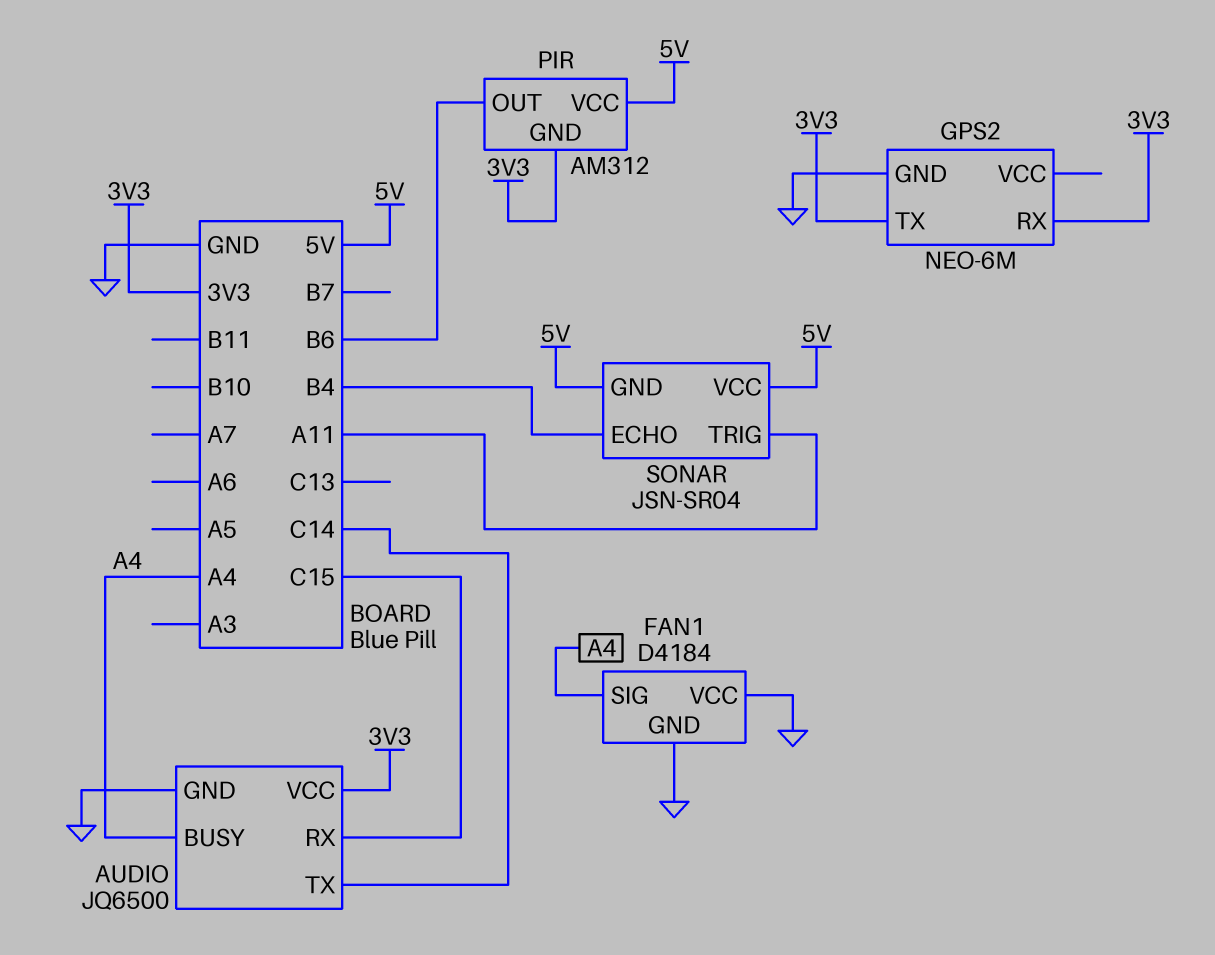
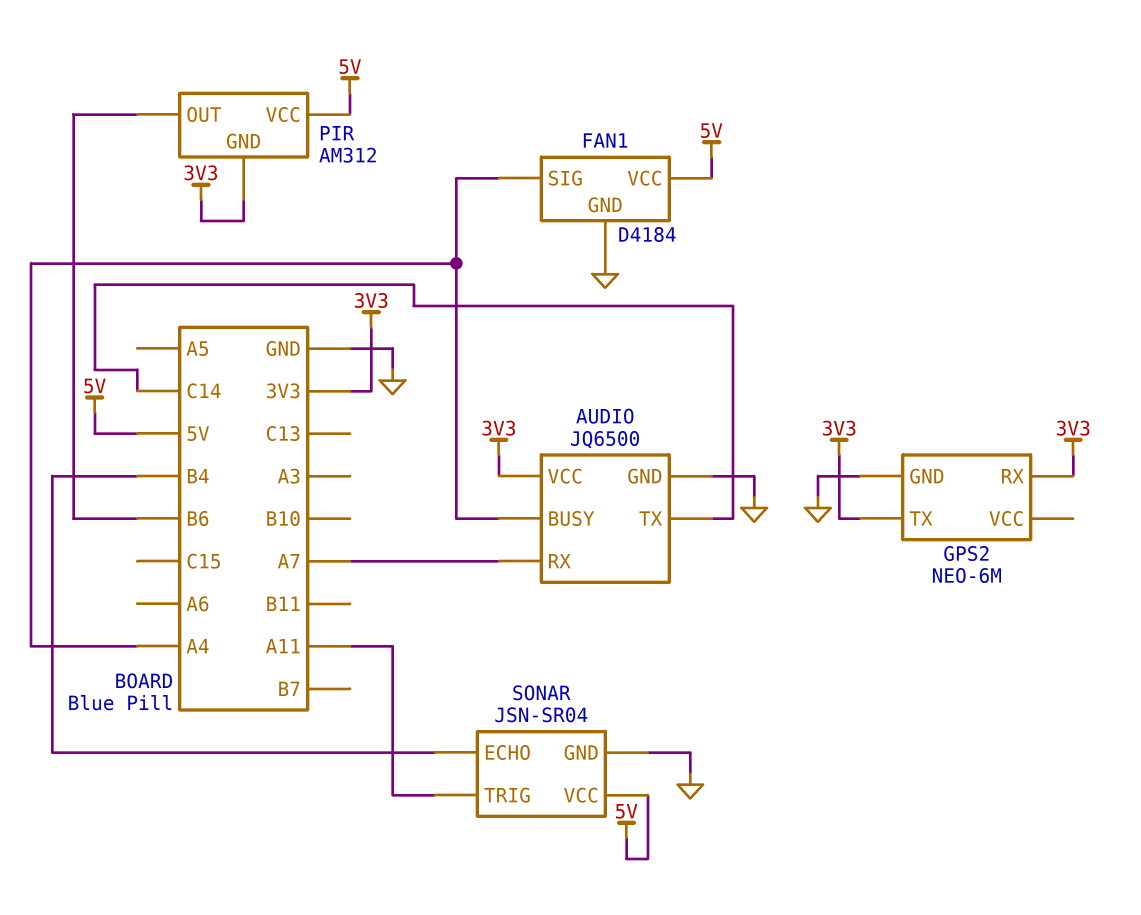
AUDIO pin RX: C15 -> A7
FAN1 pin VCC: GND -> 5V
SONAR pin GND: 5V -> GND

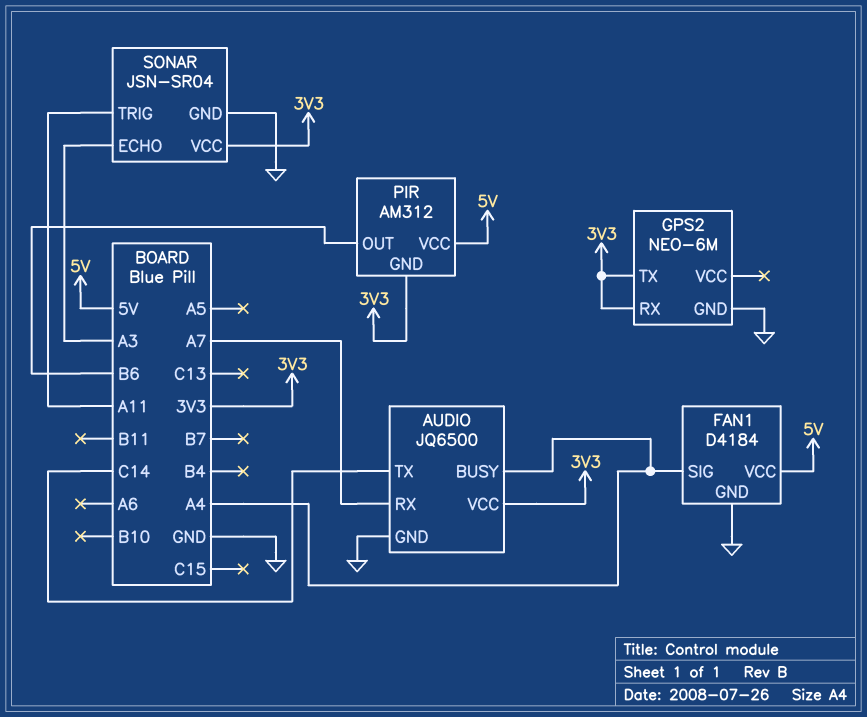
SONAR pin ECHO: B4 -> A3
SONAR pin VCC: 5V -> 3V3

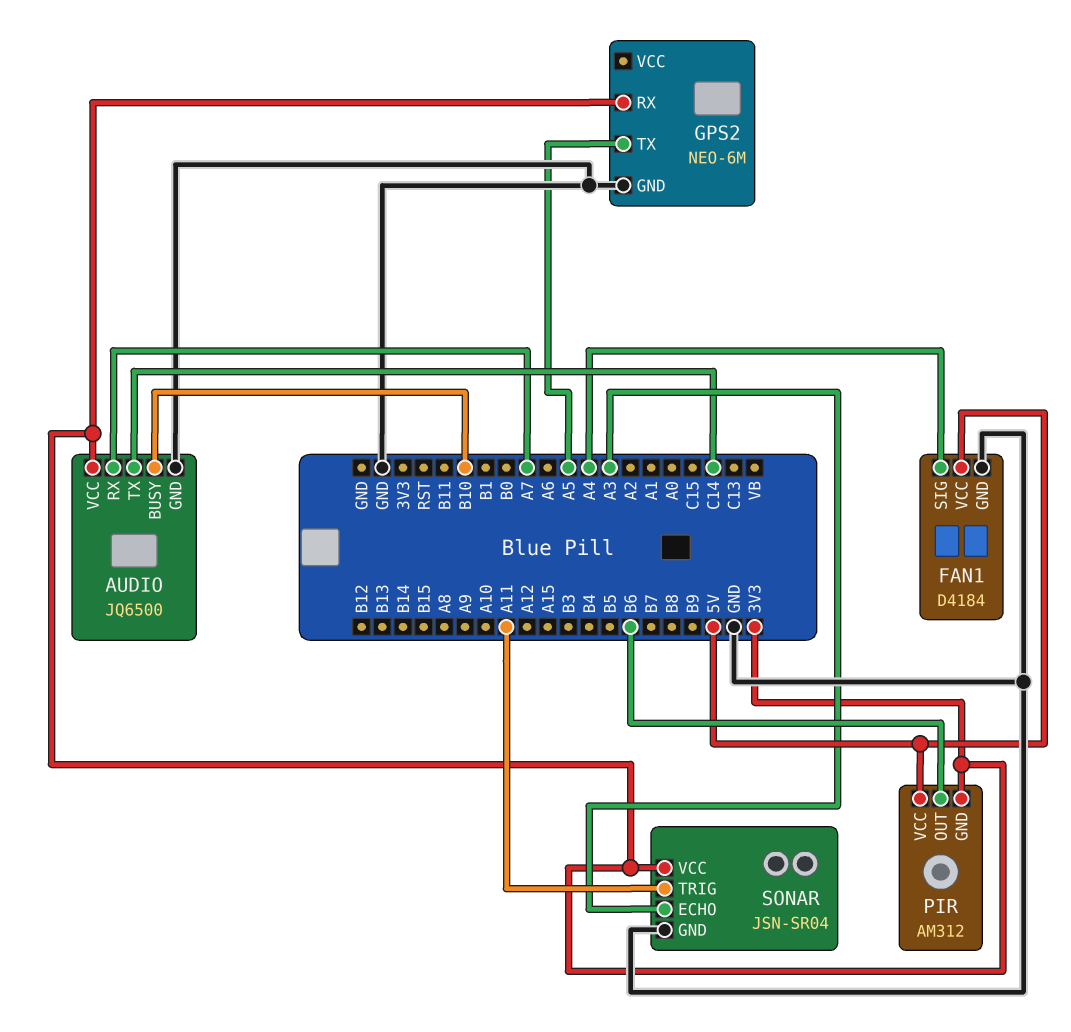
AUDIO pin BUSY: A4 -> B10
GPS2 pin TX: 3V3 -> A5

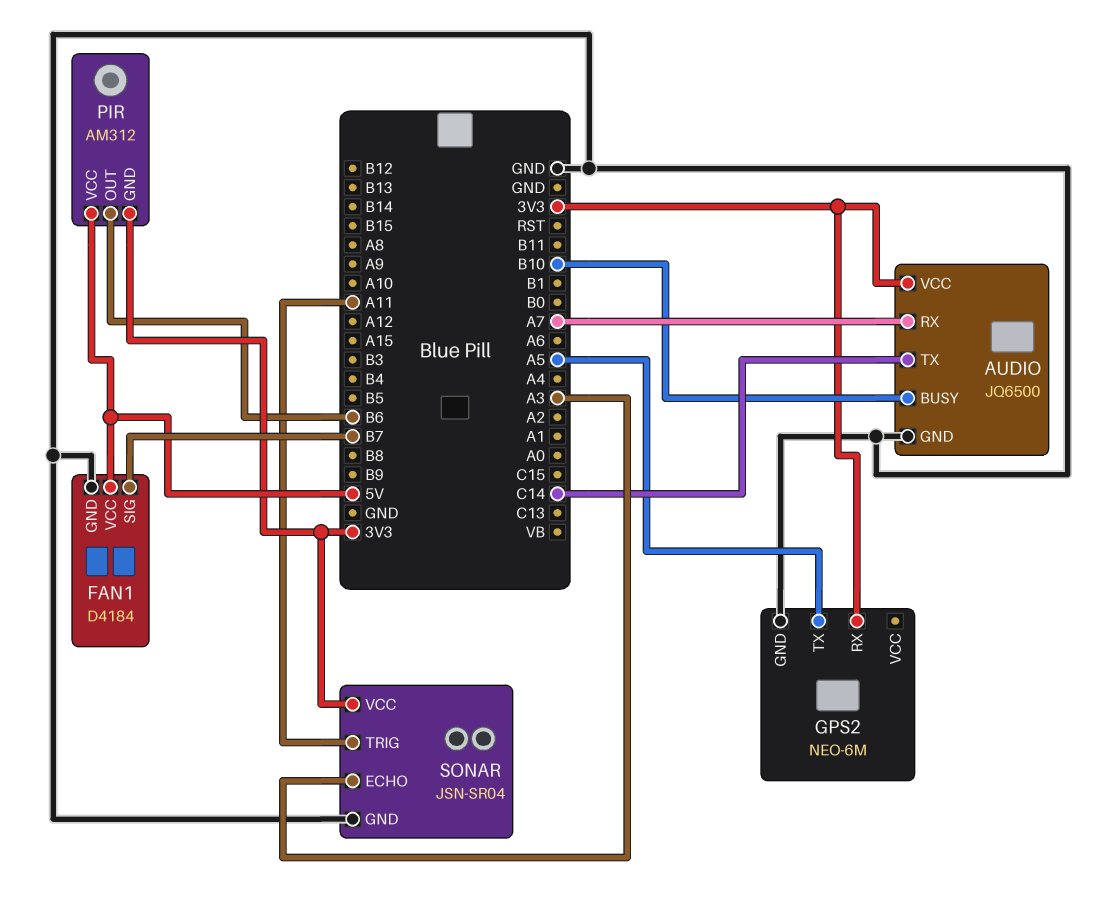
FAN1 pin SIG: A4 -> B7

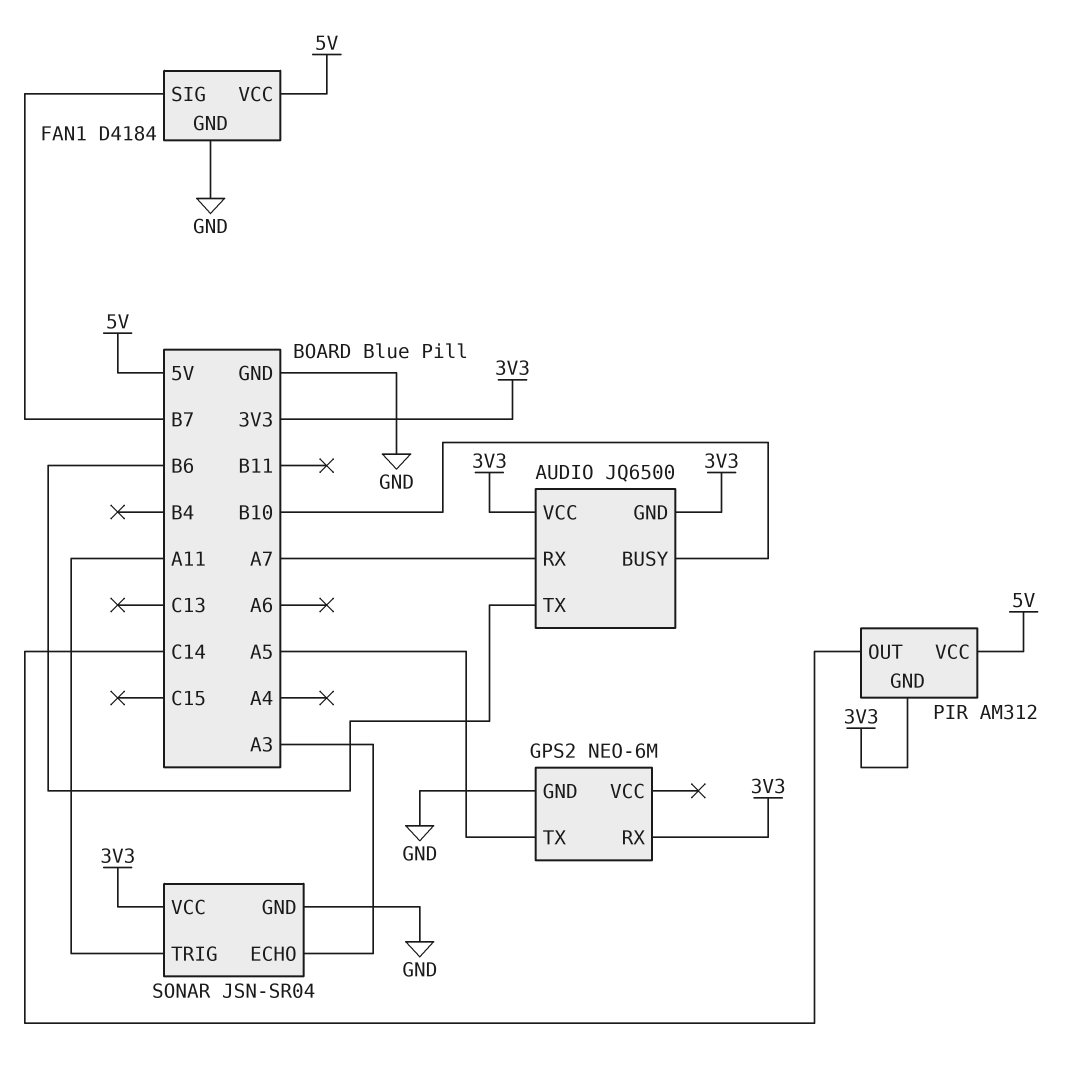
AUDIO pin GND: GND -> 3V3
AUDIO pin TX: C14 -> B6
PIR pin OUT: B6 -> C14

